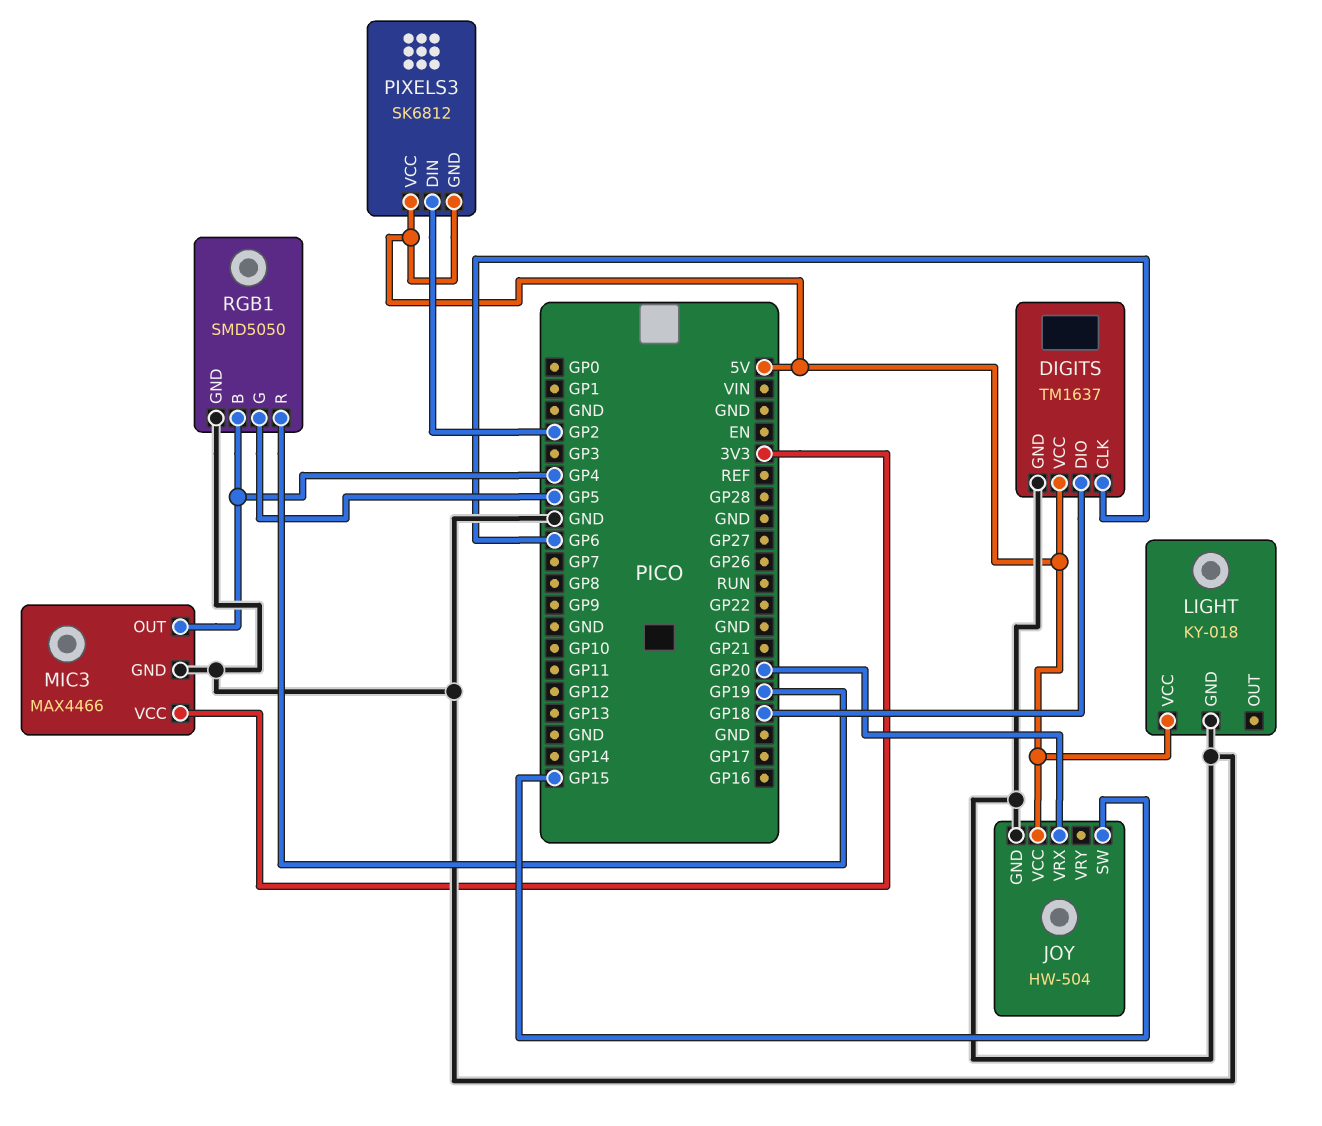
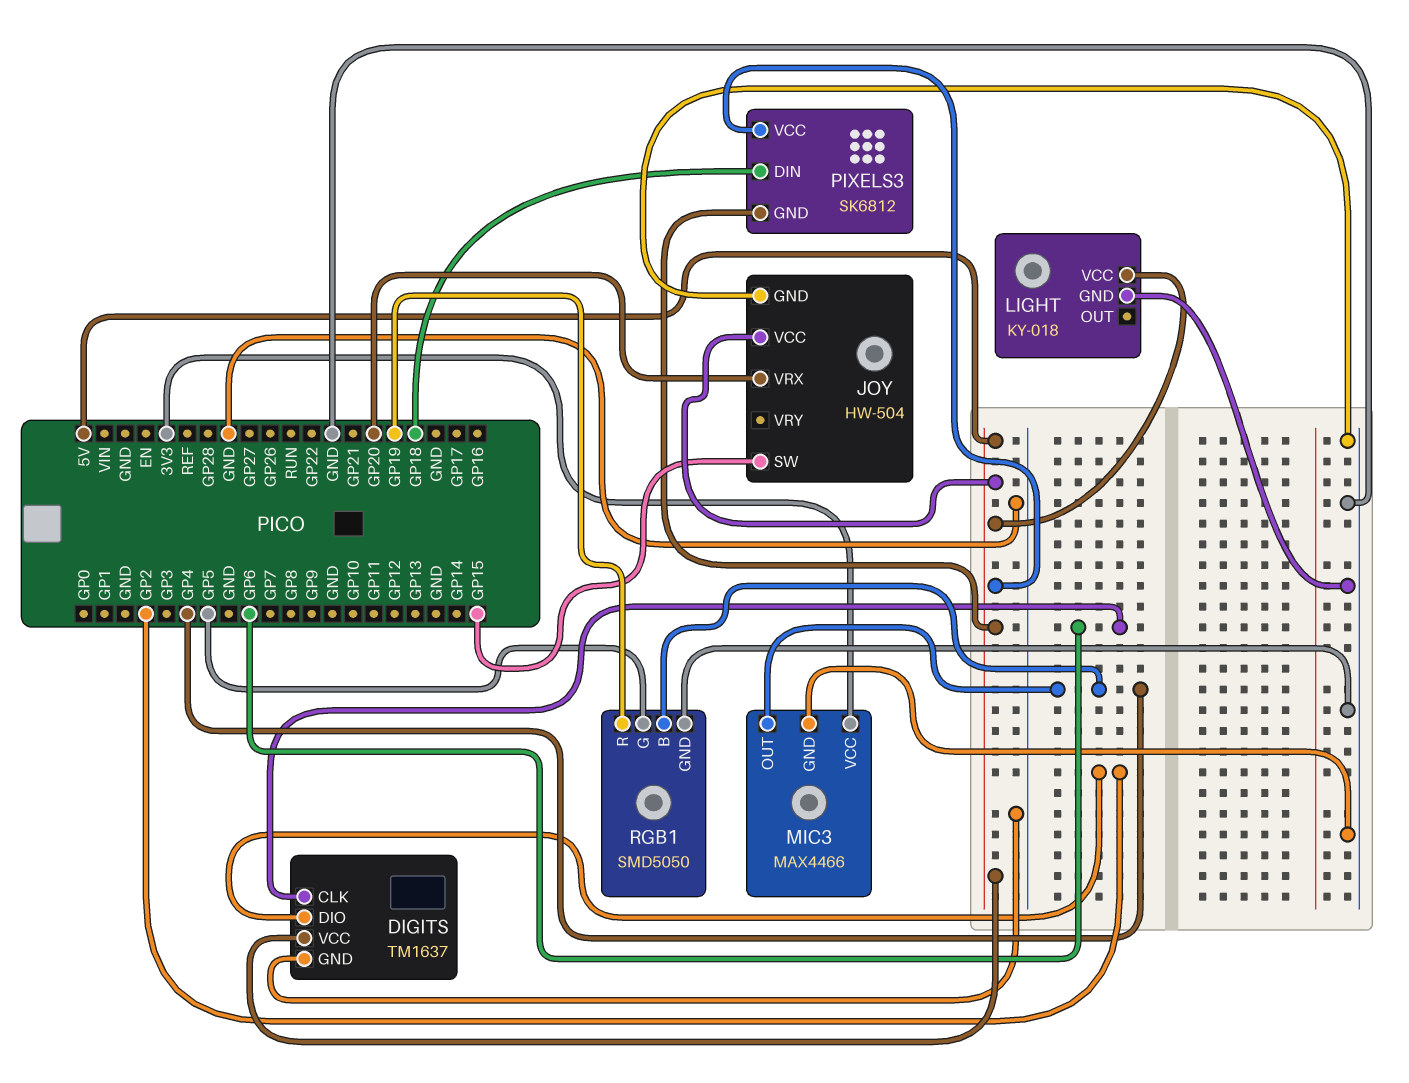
DIGITS pin DIO: GP18 -> GP2
PIXELS3 pin DIN: GP2 -> GP18

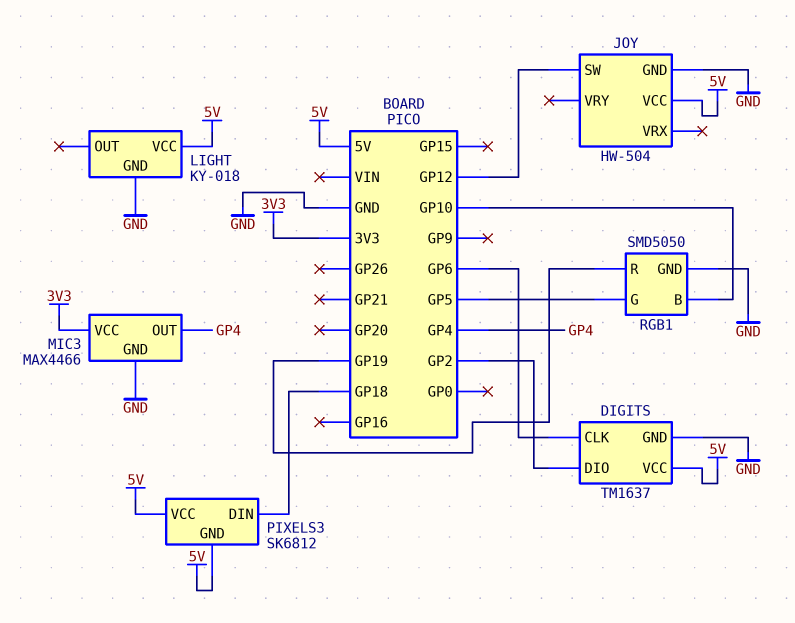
JOY pin SW: GP15 -> GP12
JOY pin VRX: GP20 -> none
RGB1 pin B: GP4 -> GP10

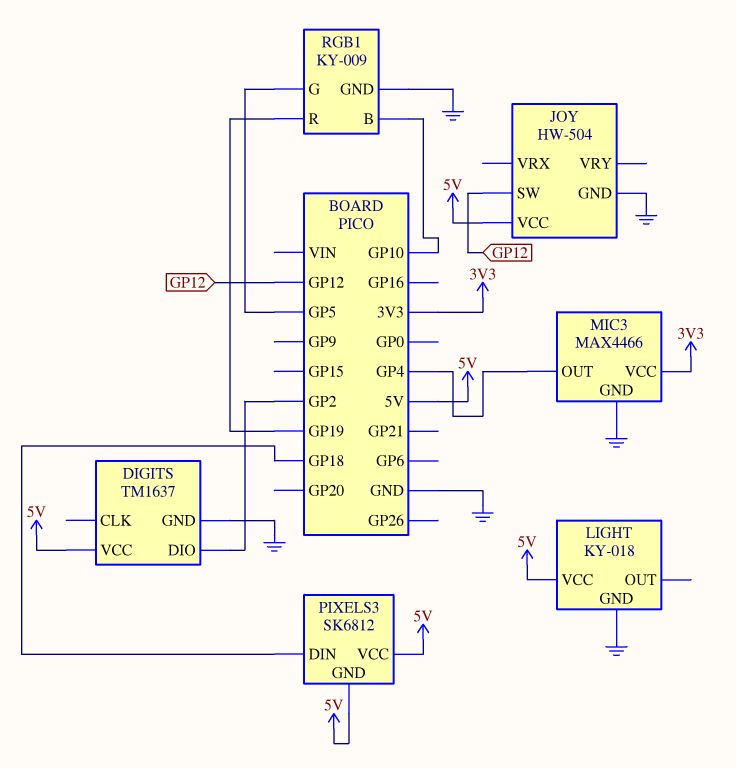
DIGITS pin CLK: GP6 -> none
RGB1: SMD5050 -> KY-009

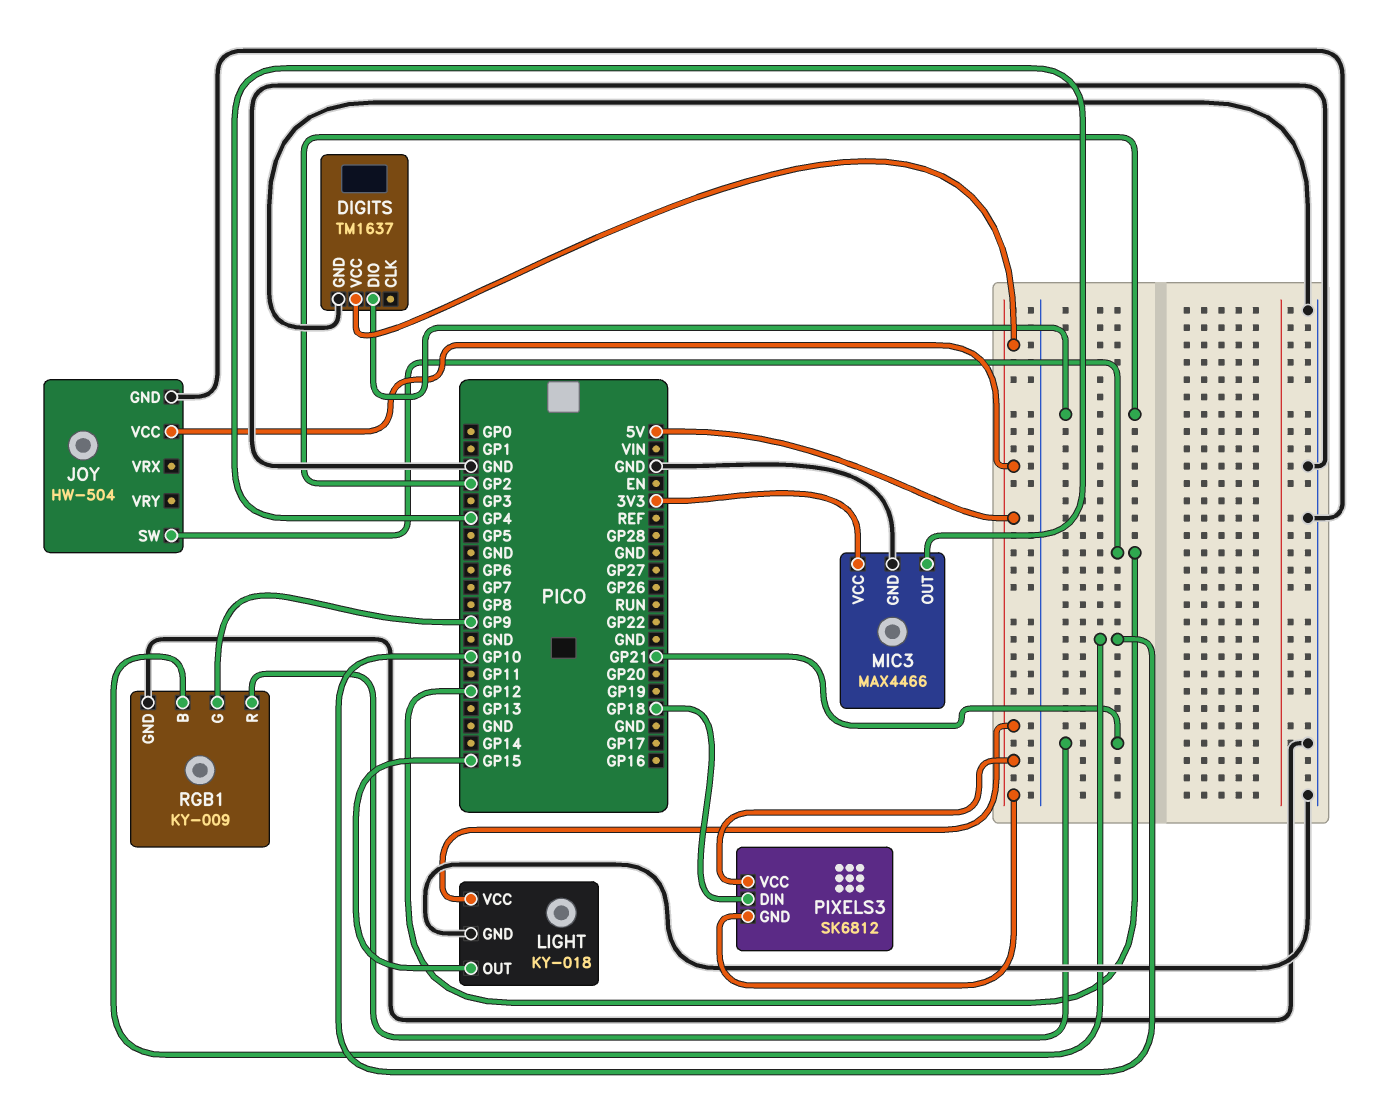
LIGHT pin OUT: none -> GP15
RGB1 pin G: GP5 -> GP9
RGB1 pin R: GP19 -> GP21

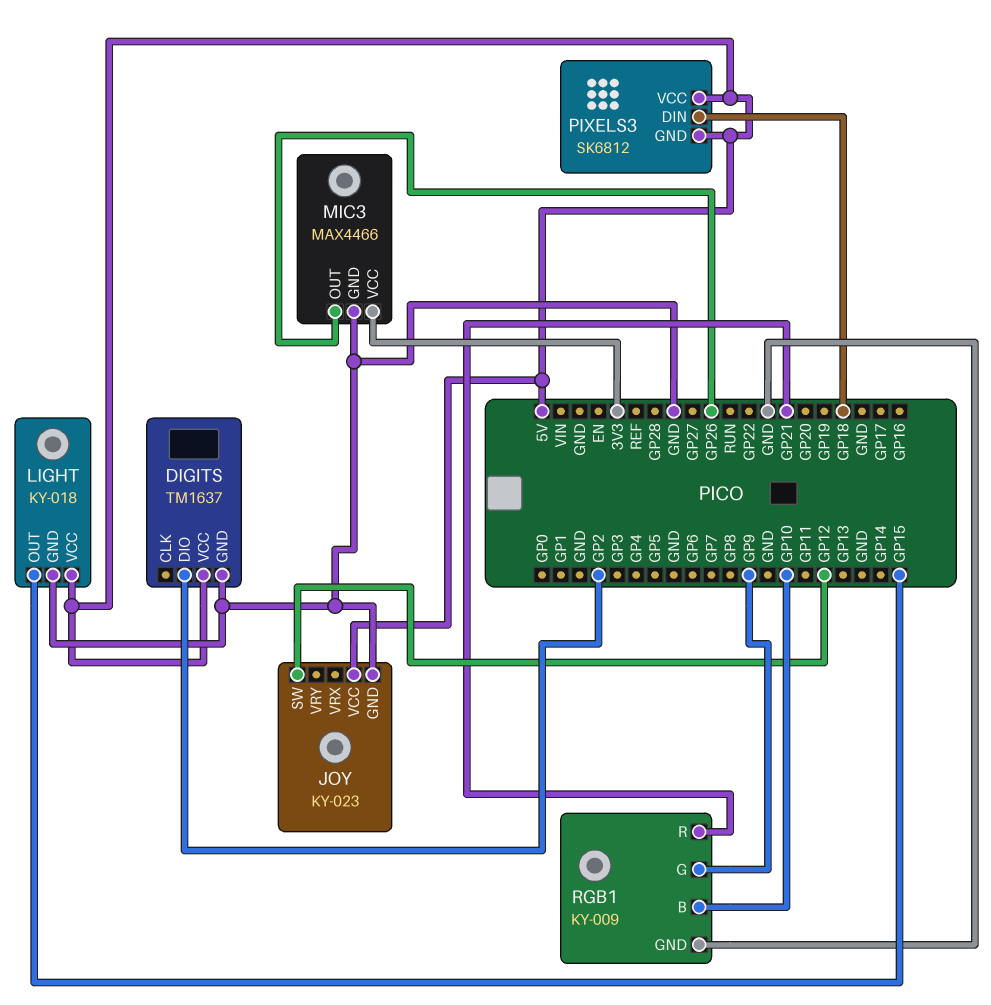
JOY: HW-504 -> KY-023
MIC3 pin OUT: GP4 -> GP26

